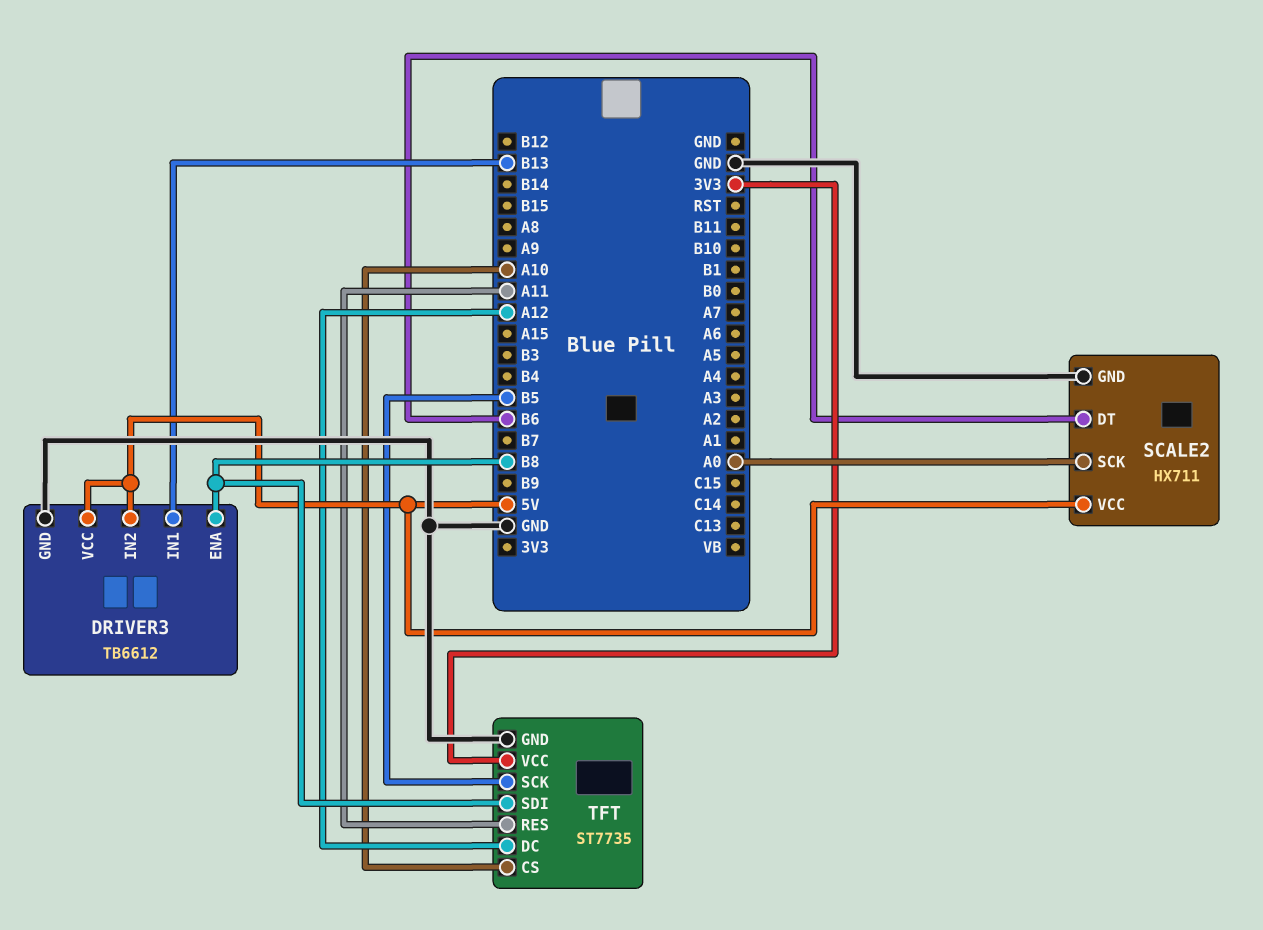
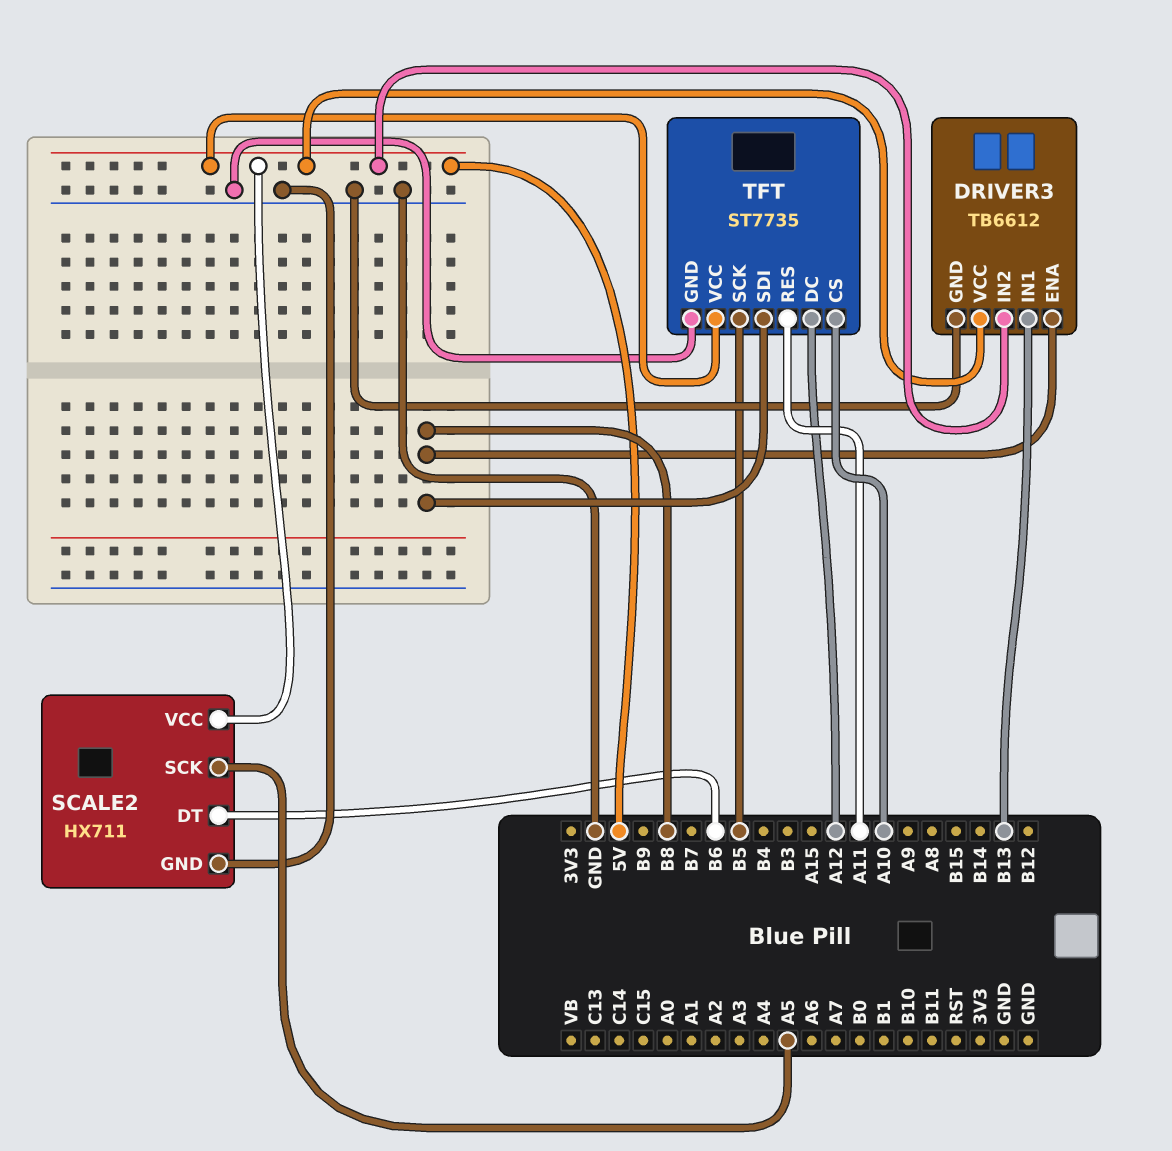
SCALE2 pin SCK: A0 -> A5
TFT pin VCC: 3V3 -> 5V

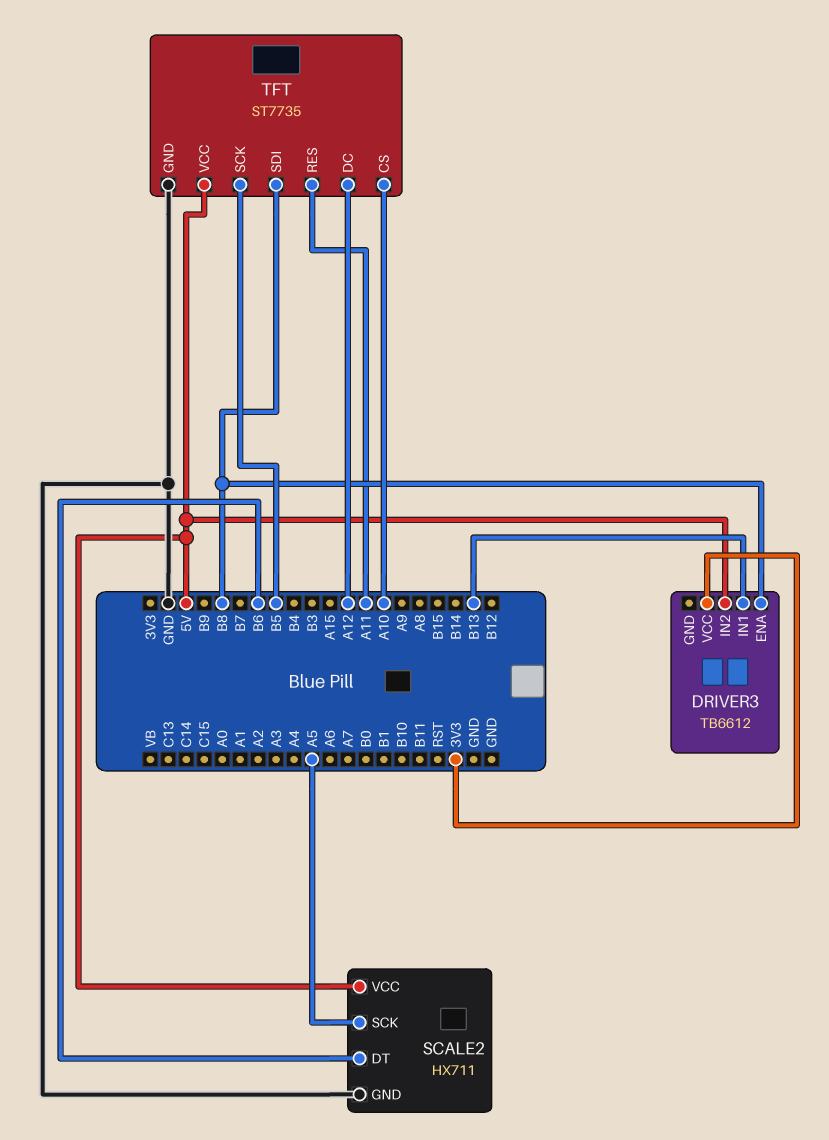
DRIVER3 pin GND: GND -> none
DRIVER3 pin VCC: 5V -> 3V3

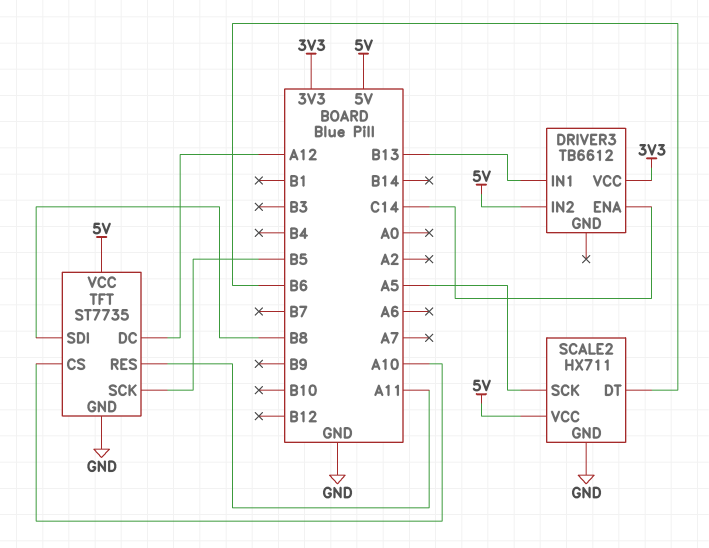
DRIVER3 pin ENA: B8 -> C14

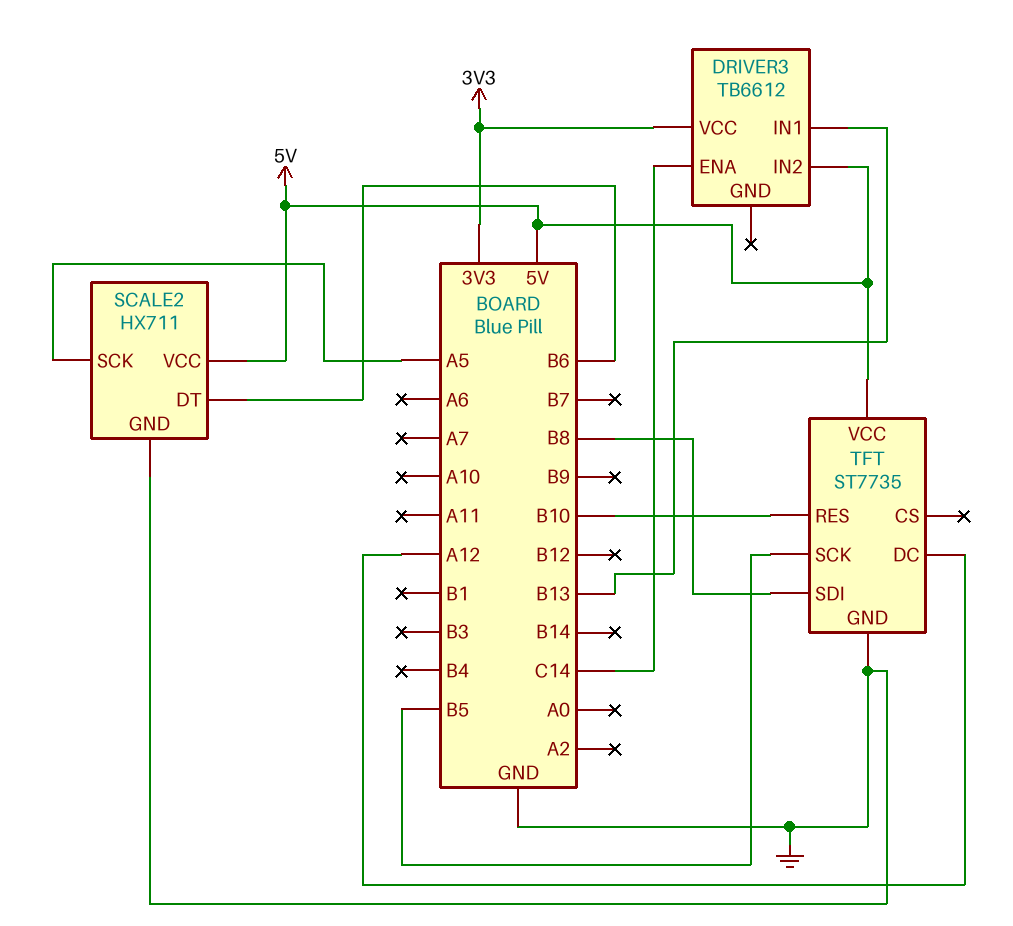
TFT pin CS: A10 -> none
TFT pin RES: A11 -> B10

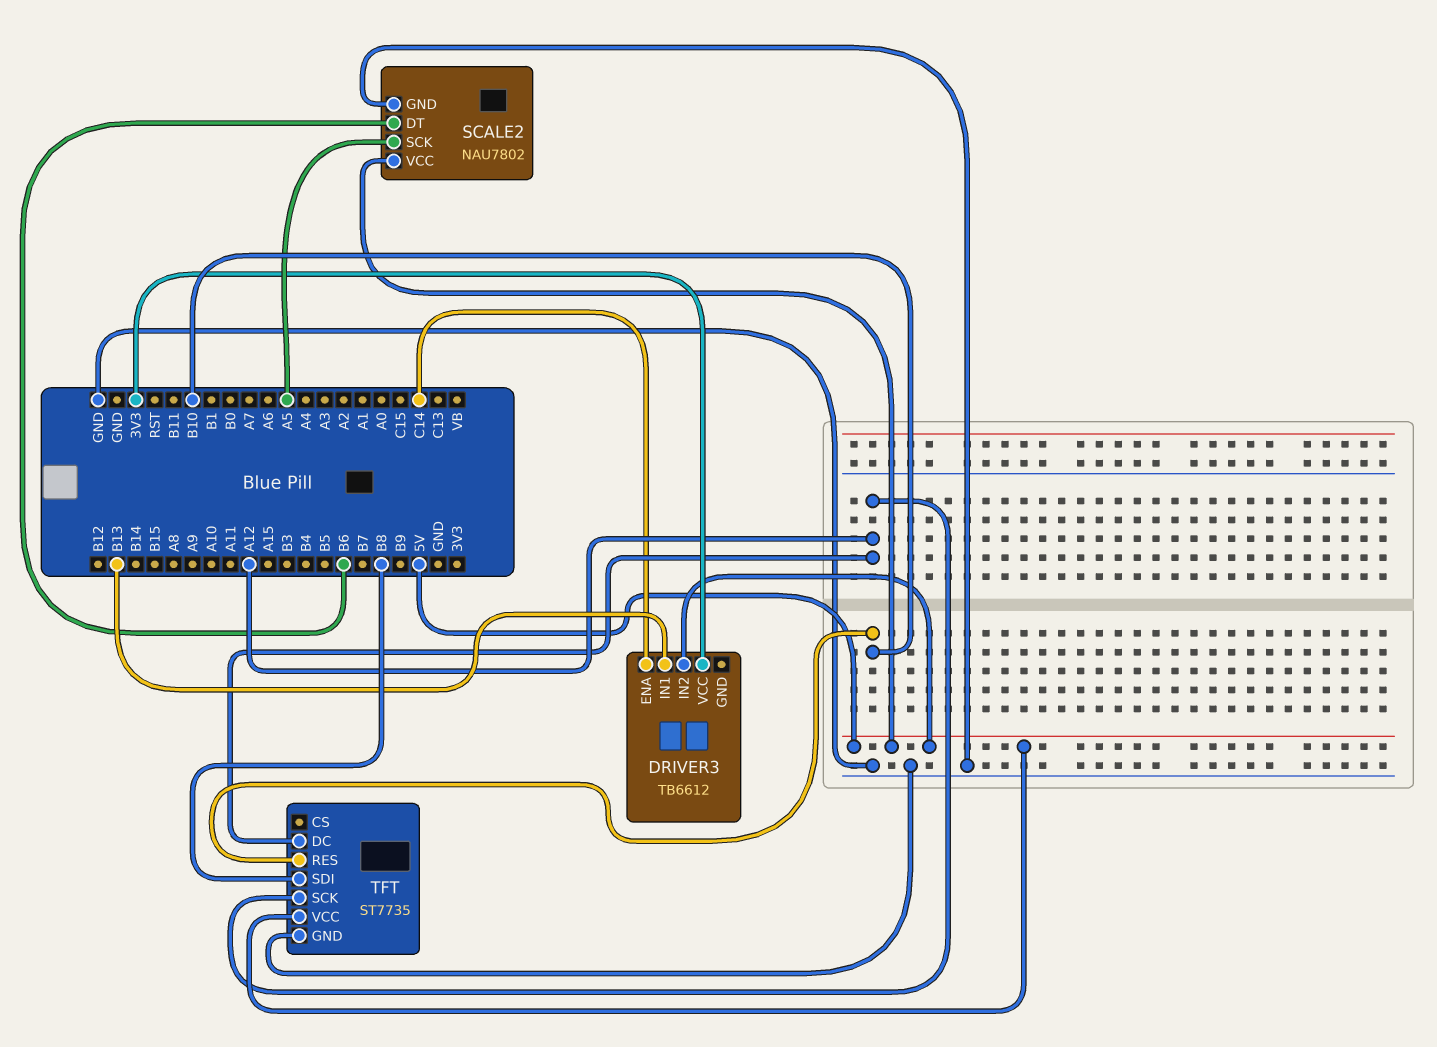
SCALE2: HX711 -> NAU7802
TFT pin SCK: B5 -> A12

